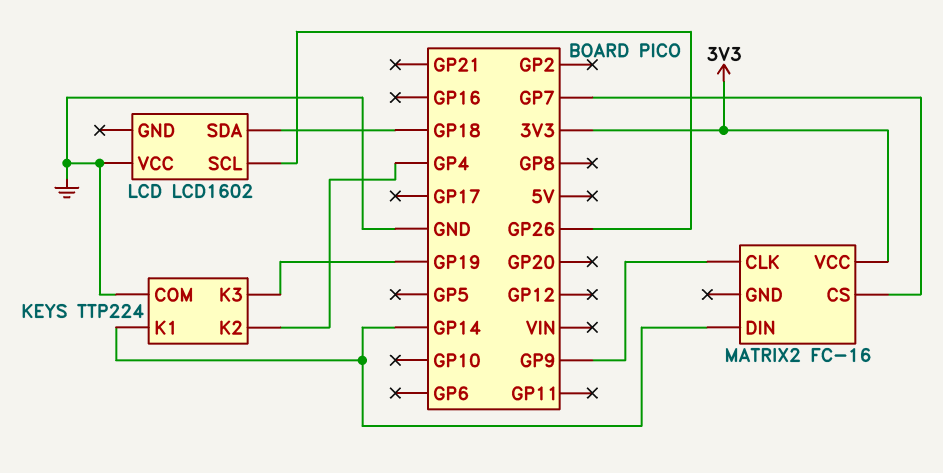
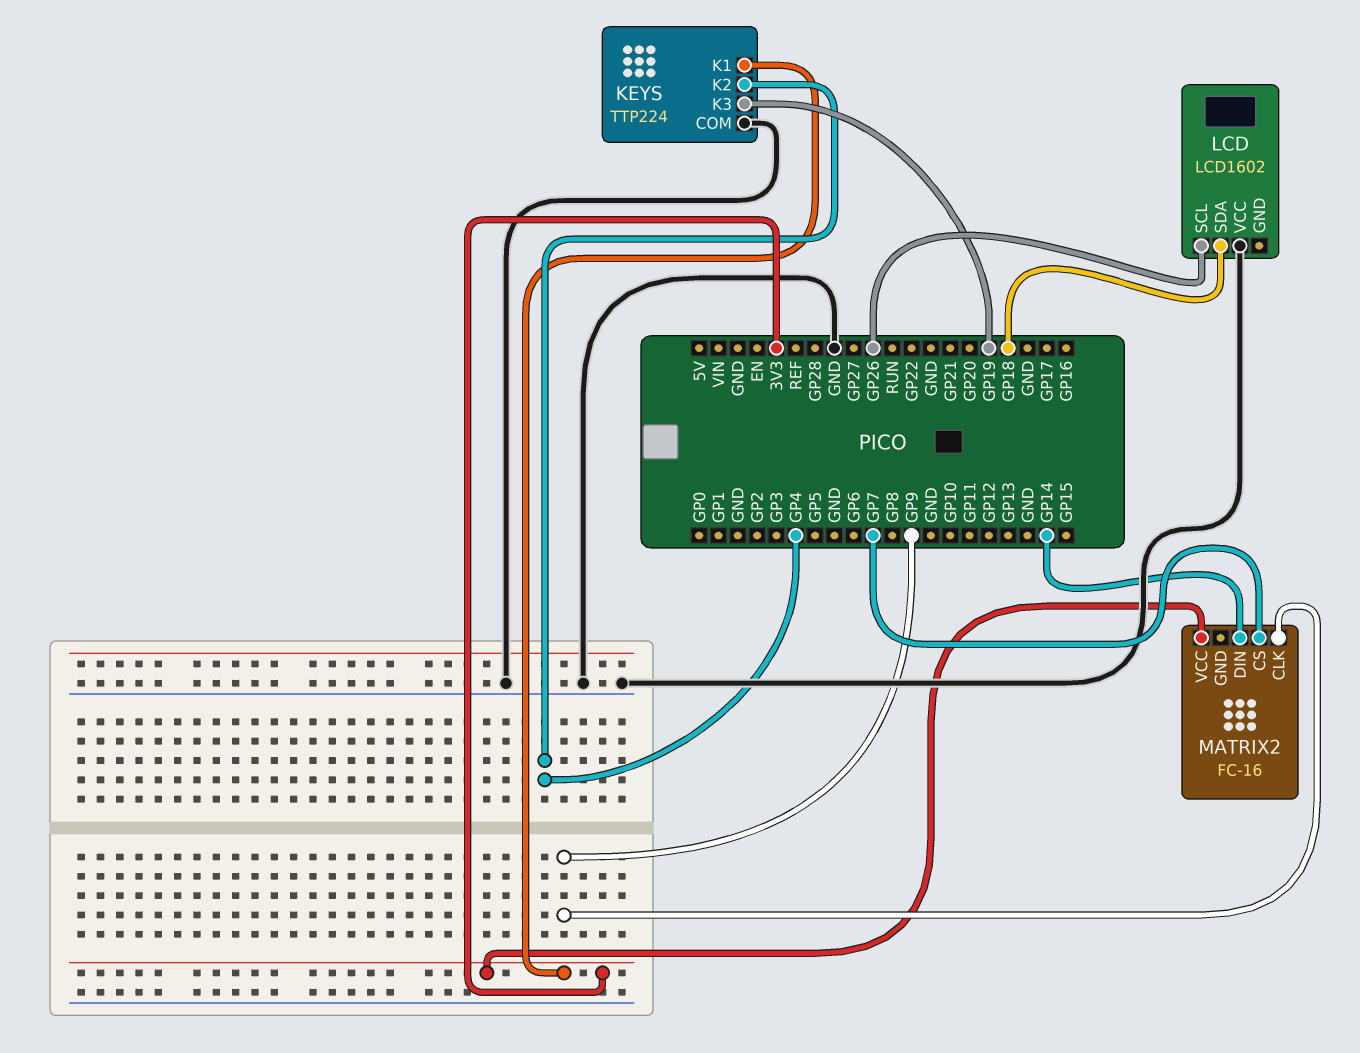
KEYS pin K1: GP14 -> 3V3

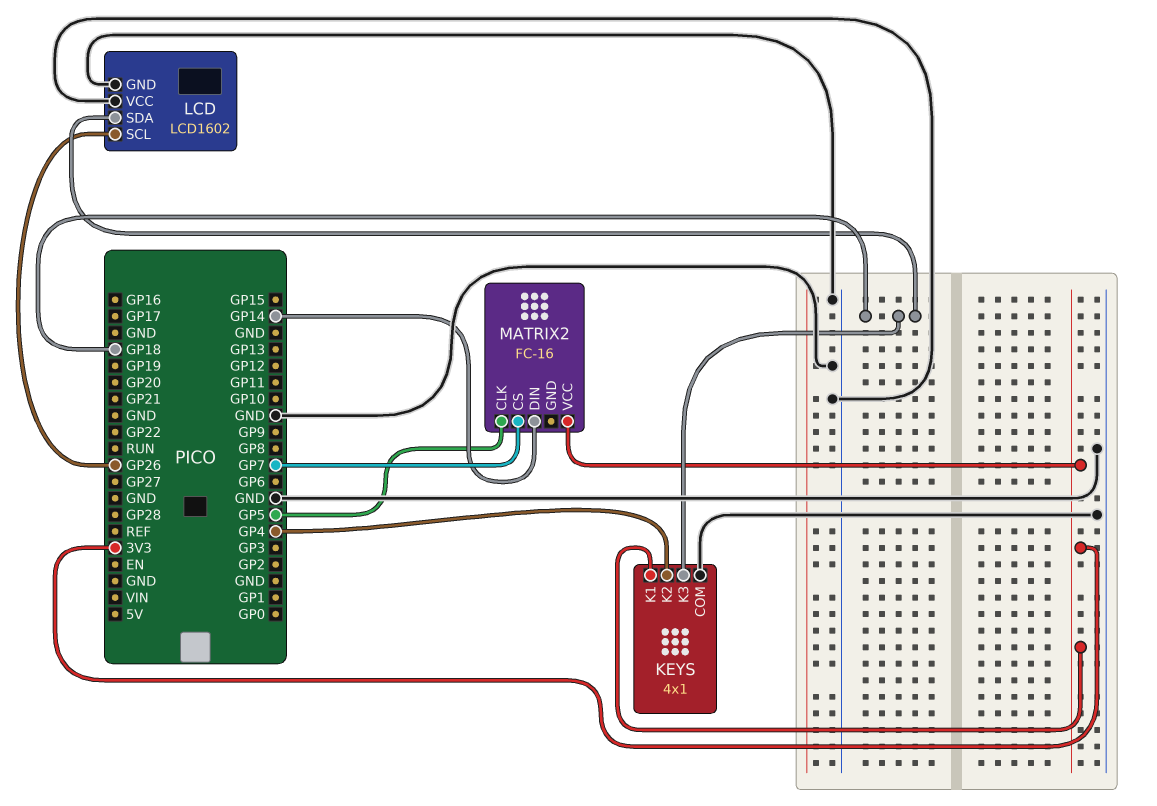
KEYS: TTP224 -> 4x1
KEYS pin K3: GP19 -> GP18
LCD pin GND: none -> GND
MATRIX2 pin CLK: GP9 -> GP5

